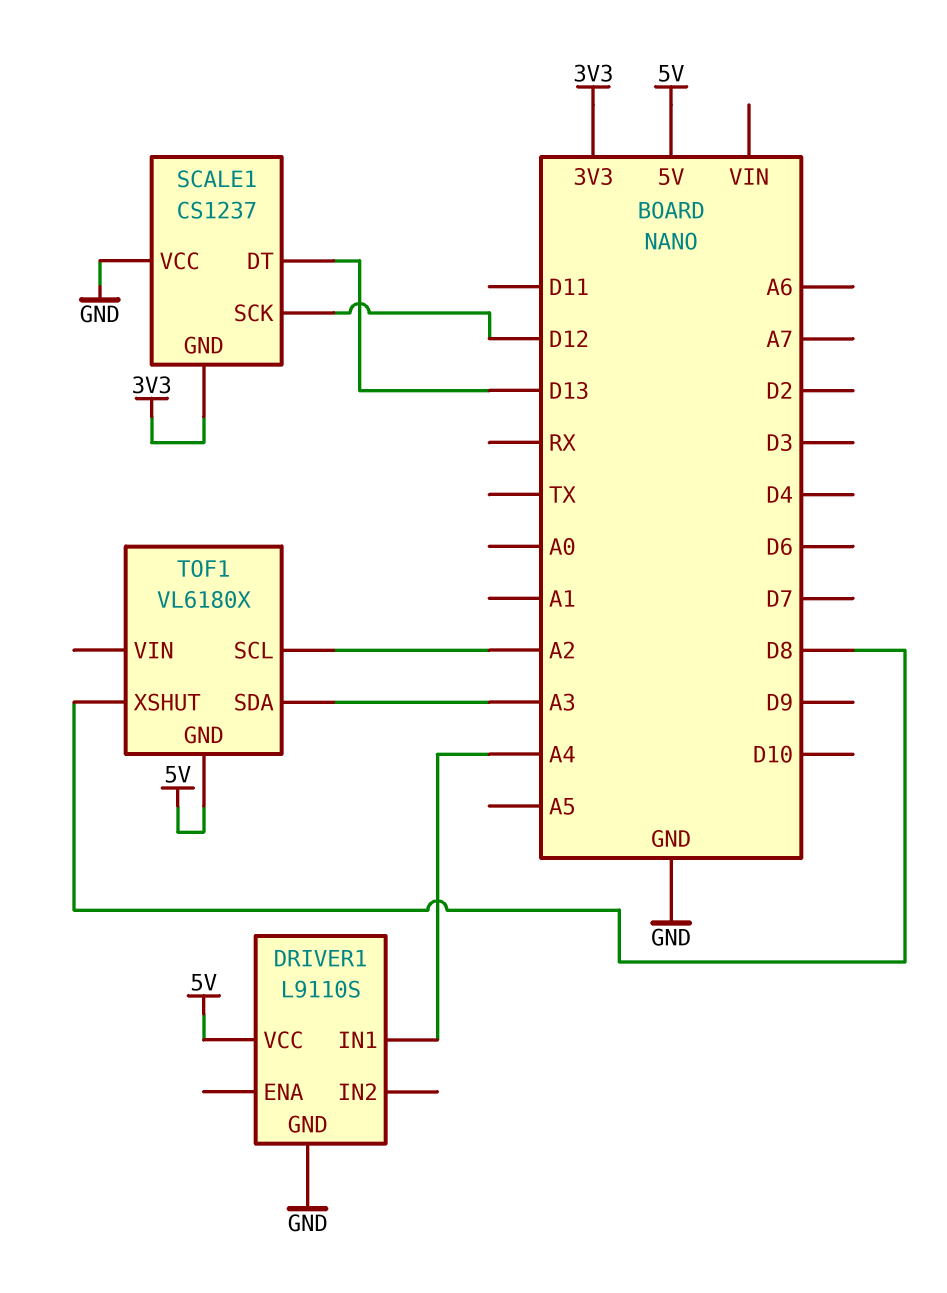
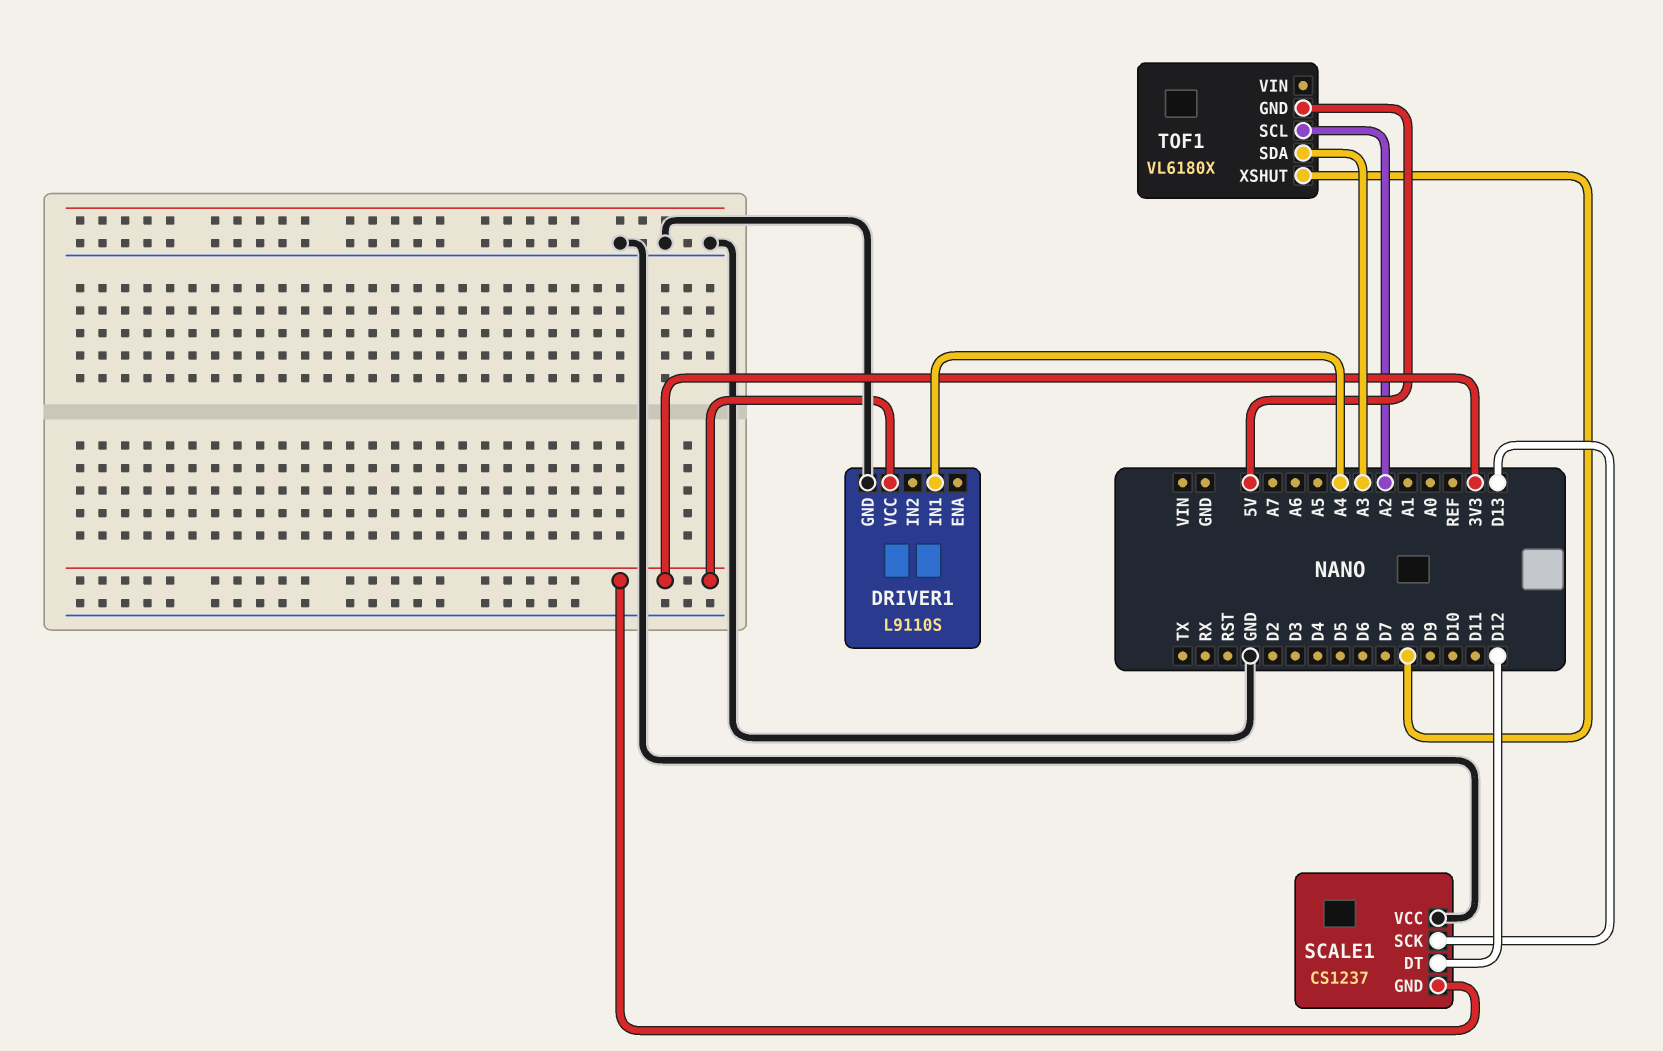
DRIVER1 pin VCC: 5V -> 3V3
SCALE1 pin DT: D13 -> D12
SCALE1 pin SCK: D12 -> D13

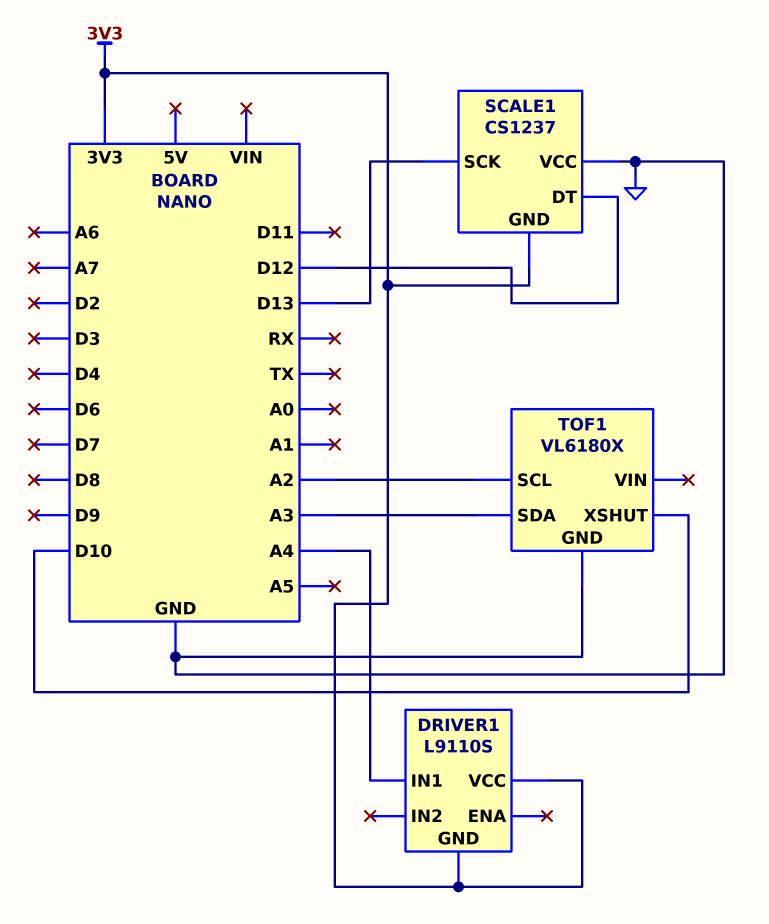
DRIVER1 pin GND: GND -> 3V3
TOF1 pin GND: 5V -> GND
TOF1 pin XSHUT: D8 -> D10

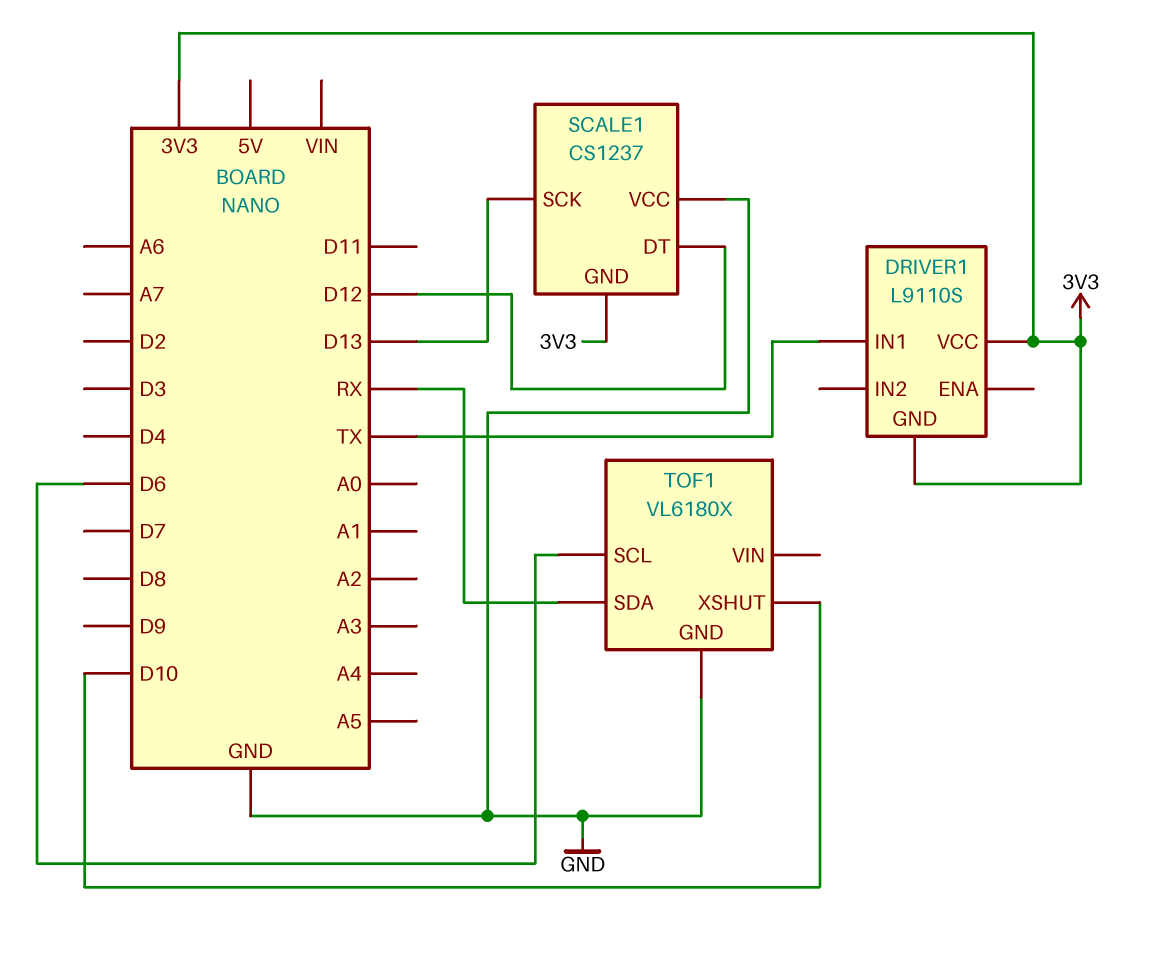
DRIVER1 pin IN1: A4 -> TX
TOF1 pin SCL: A2 -> D6
TOF1 pin SDA: A3 -> RX

